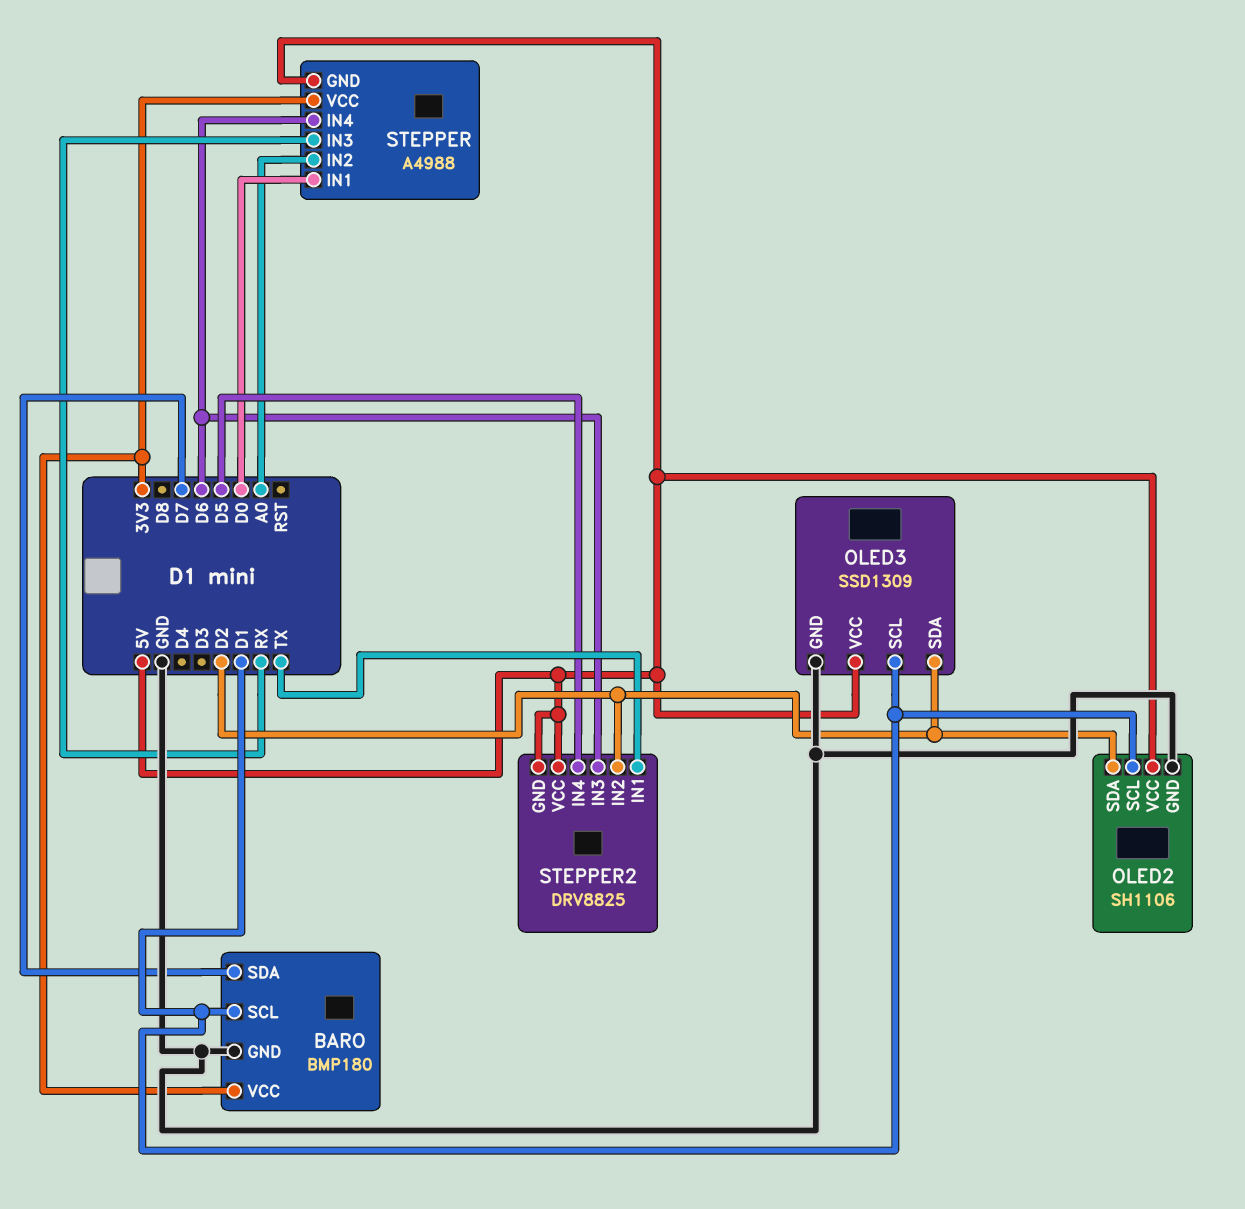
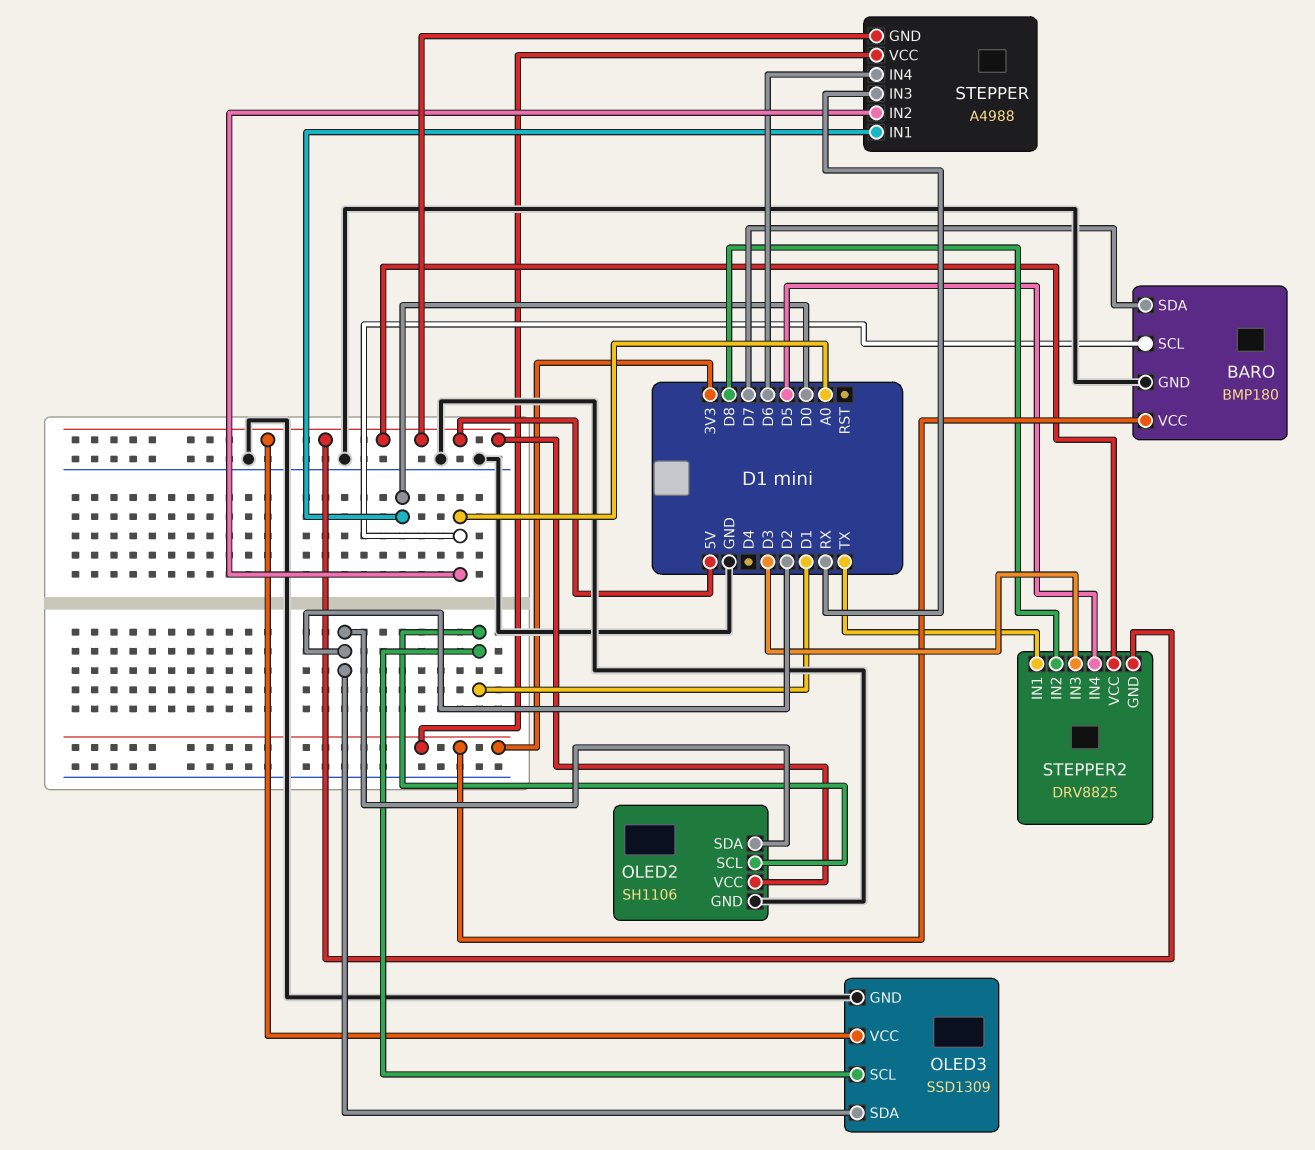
BARO pin SCL: D1 -> A0
STEPPER2 pin IN2: D2 -> D8
STEPPER2 pin IN3: D6 -> D3

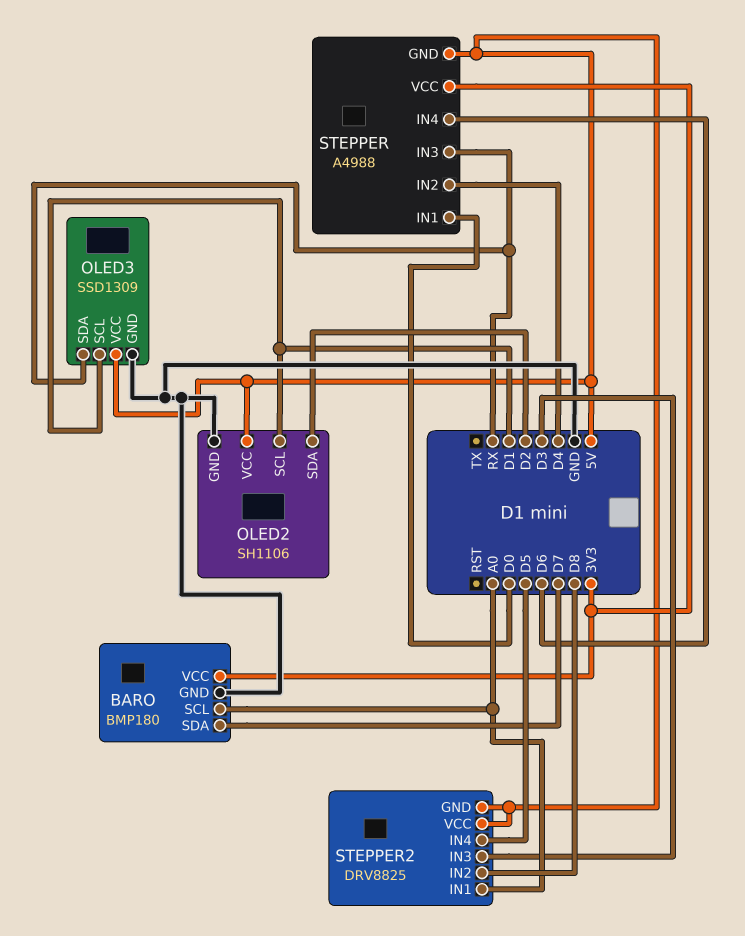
OLED3 pin SDA: D2 -> RX
STEPPER pin IN2: A0 -> D4
STEPPER2 pin IN1: TX -> A0

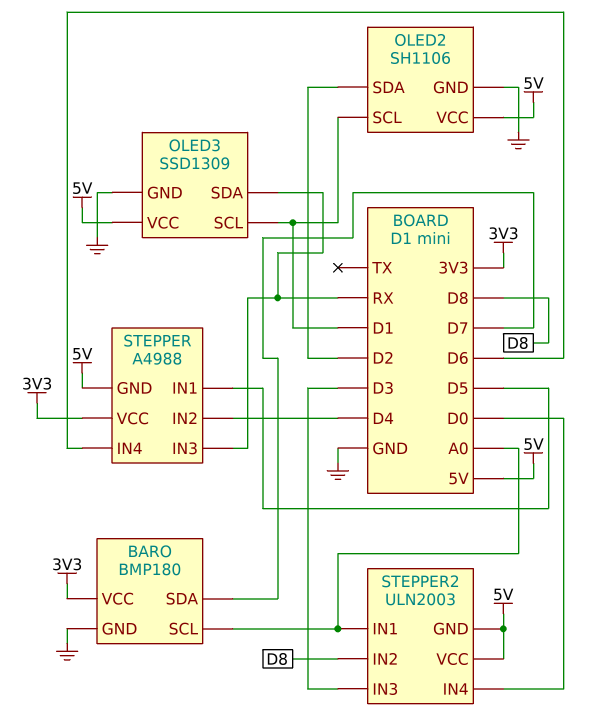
STEPPER pin IN1: D0 -> D5
STEPPER2: DRV8825 -> ULN2003
STEPPER2 pin IN4: D5 -> D0

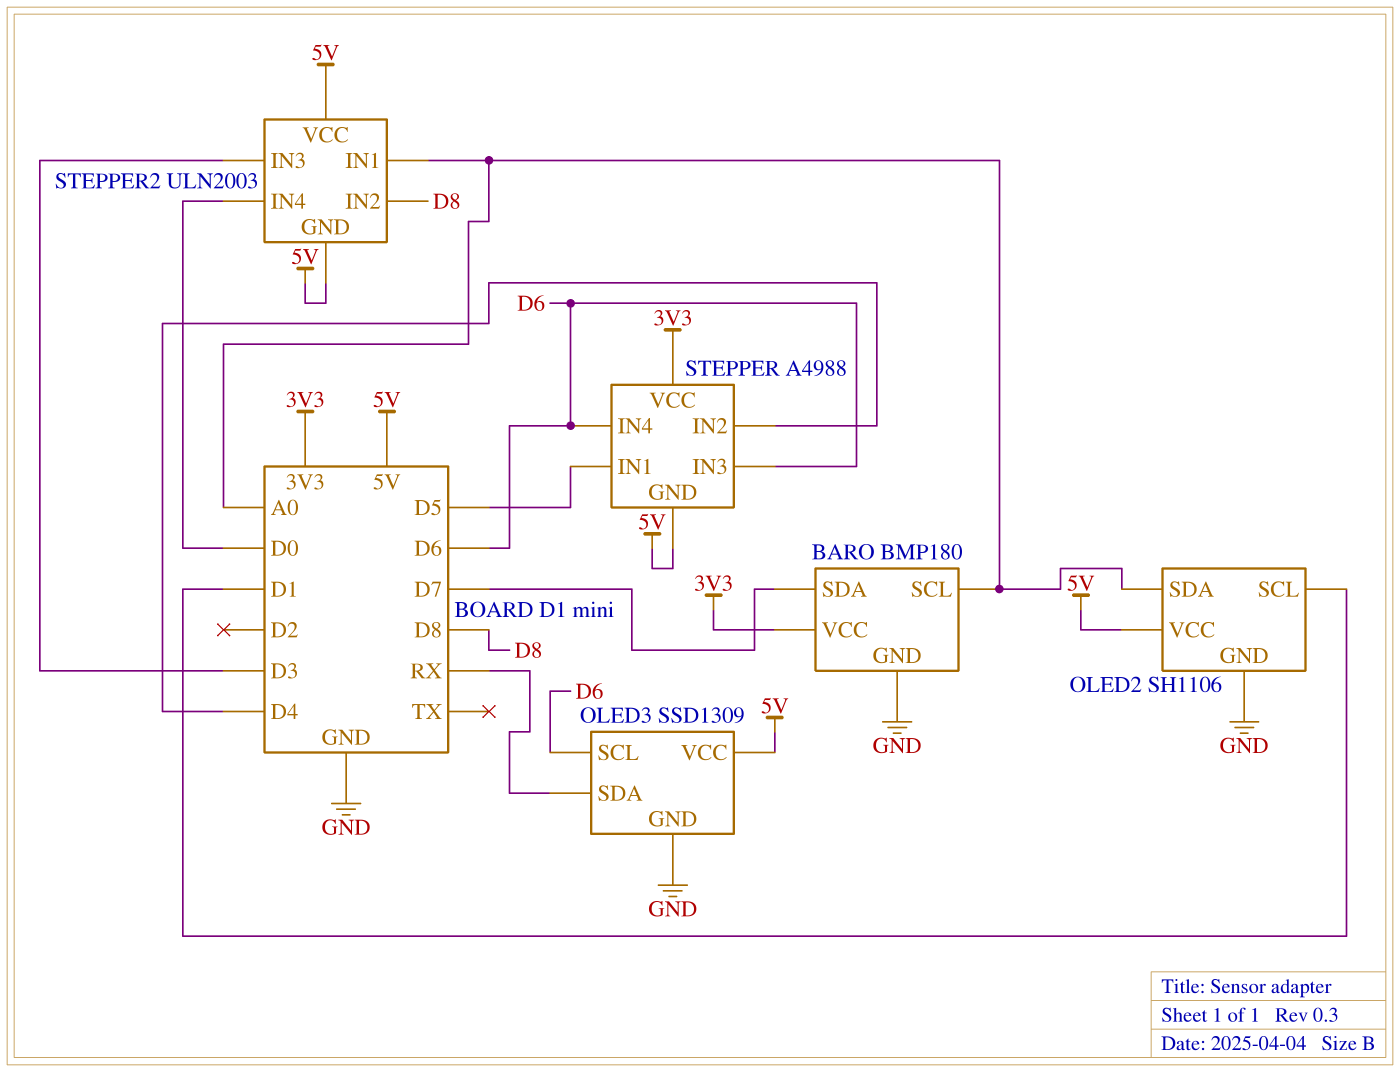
OLED2 pin SDA: D2 -> A0
OLED3 pin SCL: D1 -> D6
STEPPER pin IN3: RX -> D6

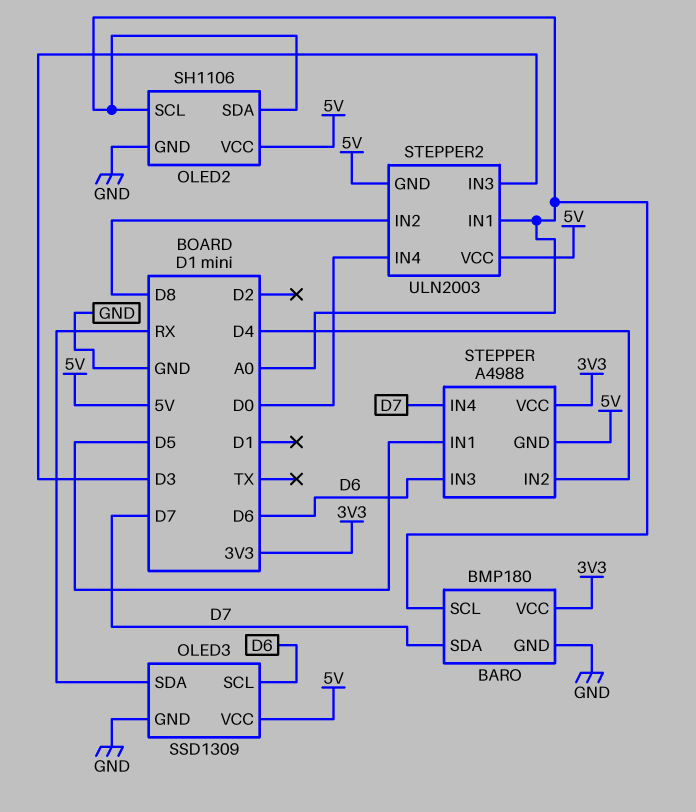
OLED2 pin SCL: D1 -> A0
STEPPER pin IN4: D6 -> D7

